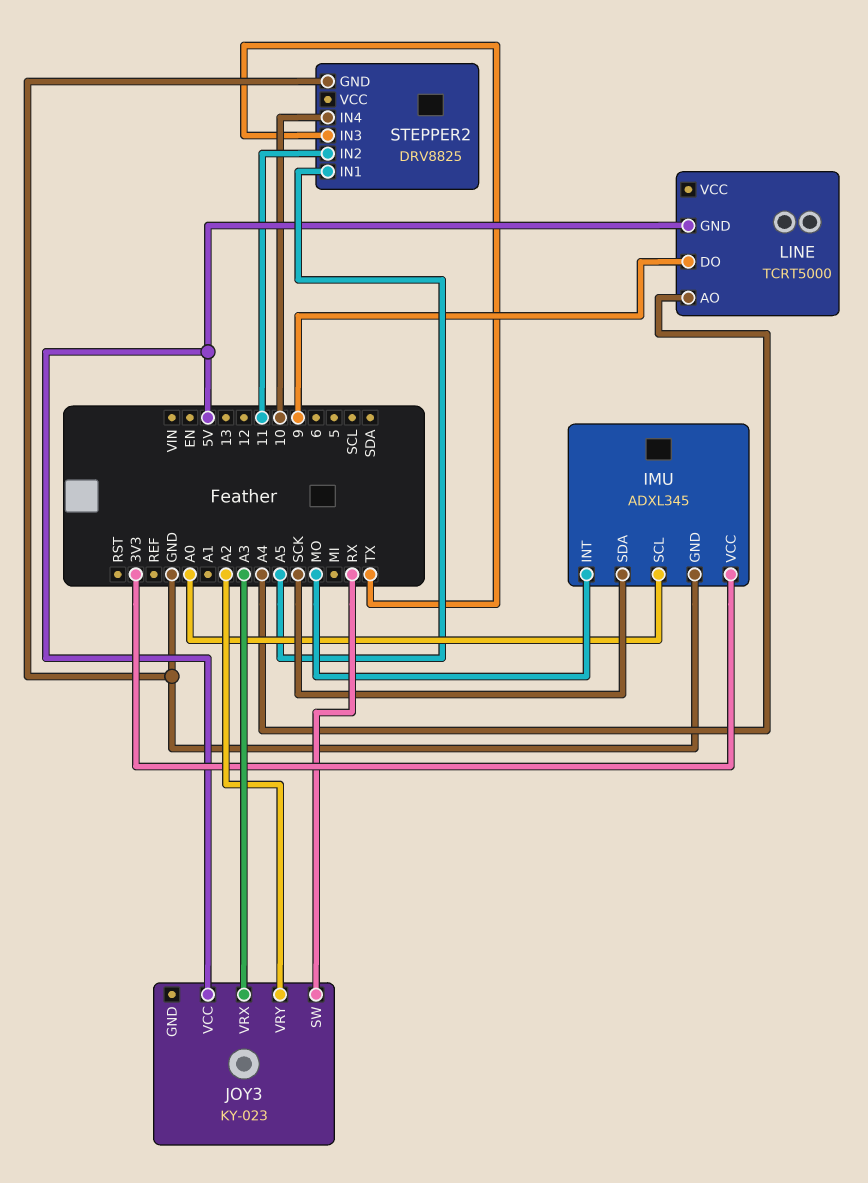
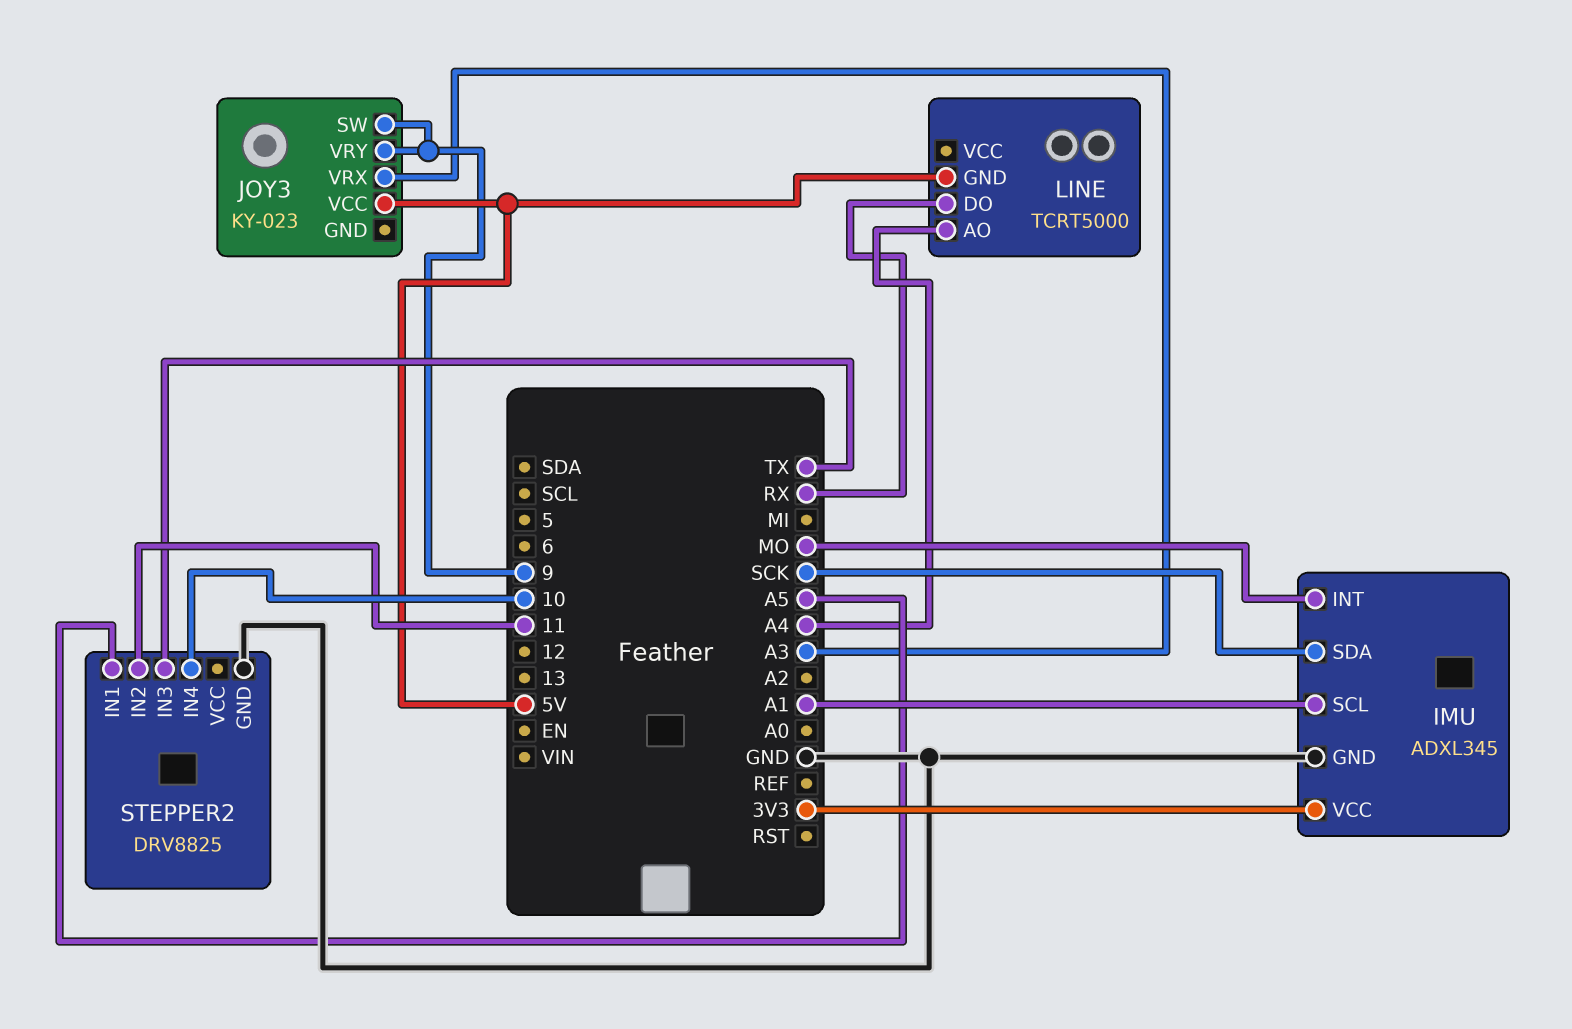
IMU pin SCL: A0 -> A1
JOY3 pin SW: RX -> 9
JOY3 pin VRY: A2 -> 9
LINE pin DO: 9 -> RX

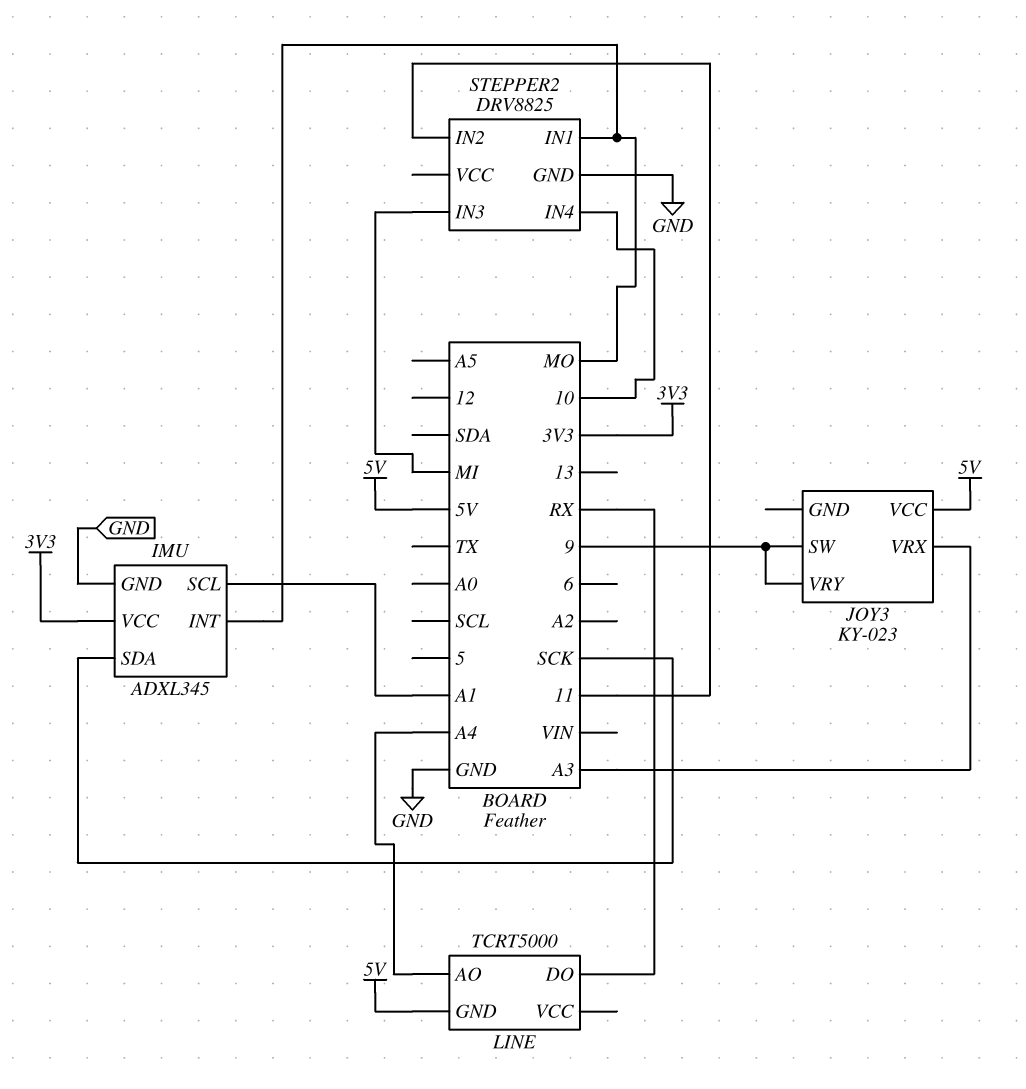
STEPPER2 pin IN1: A5 -> MO
STEPPER2 pin IN3: TX -> MI

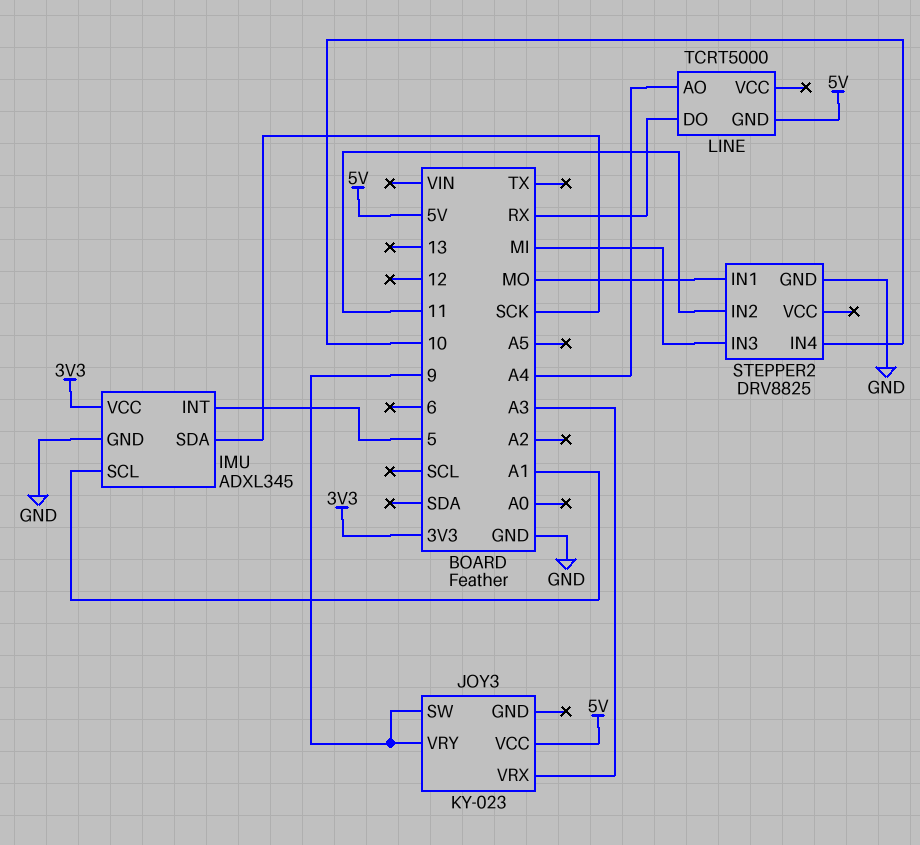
IMU pin INT: MO -> 5

